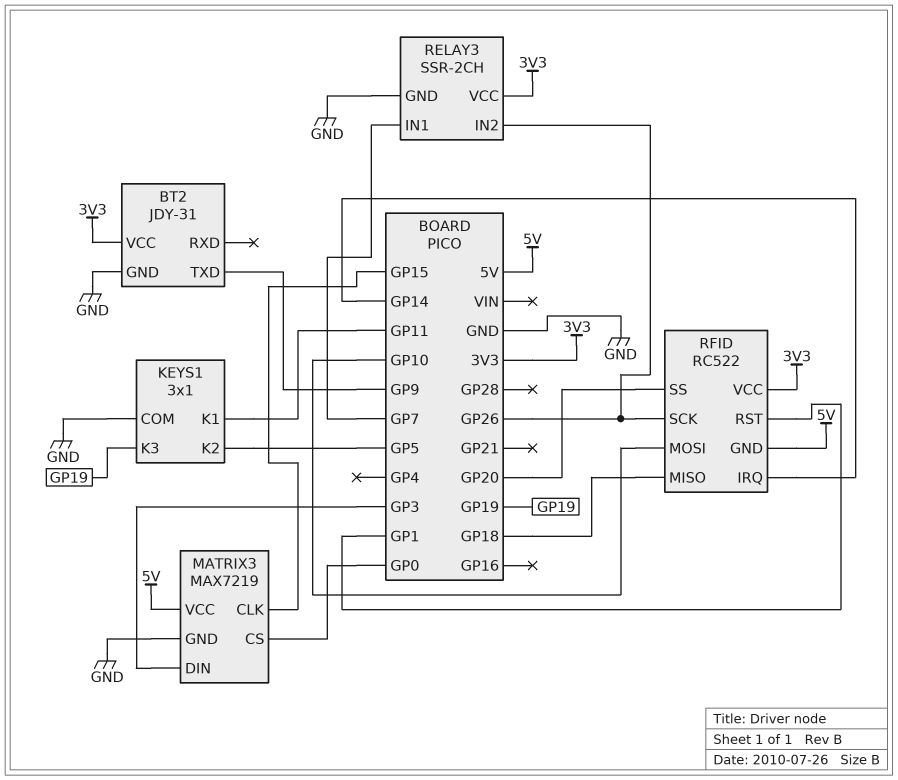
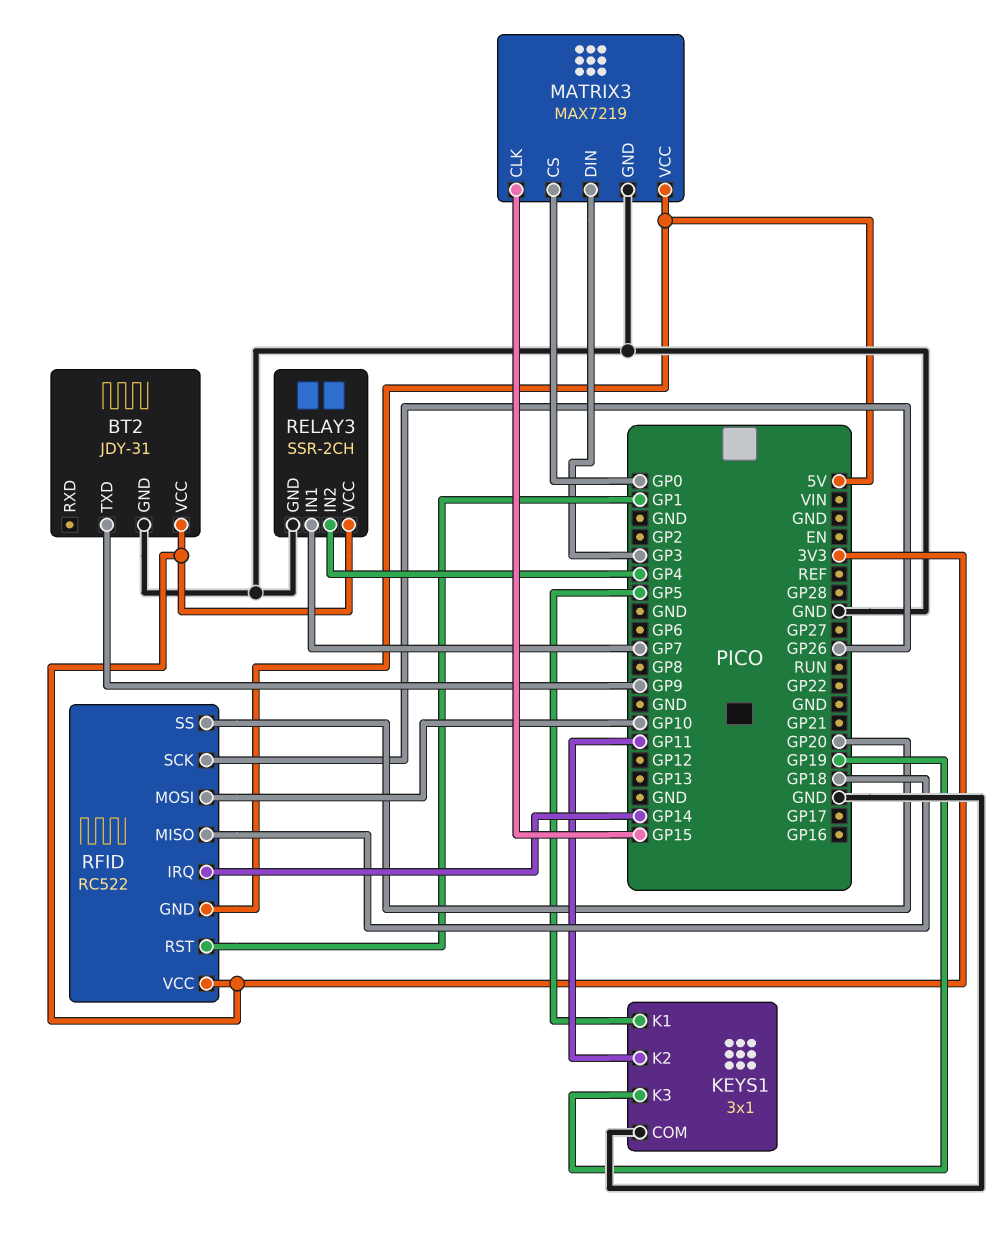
KEYS1 pin K1: GP11 -> GP5
KEYS1 pin K2: GP5 -> GP11
RELAY3 pin IN2: GP26 -> GP4

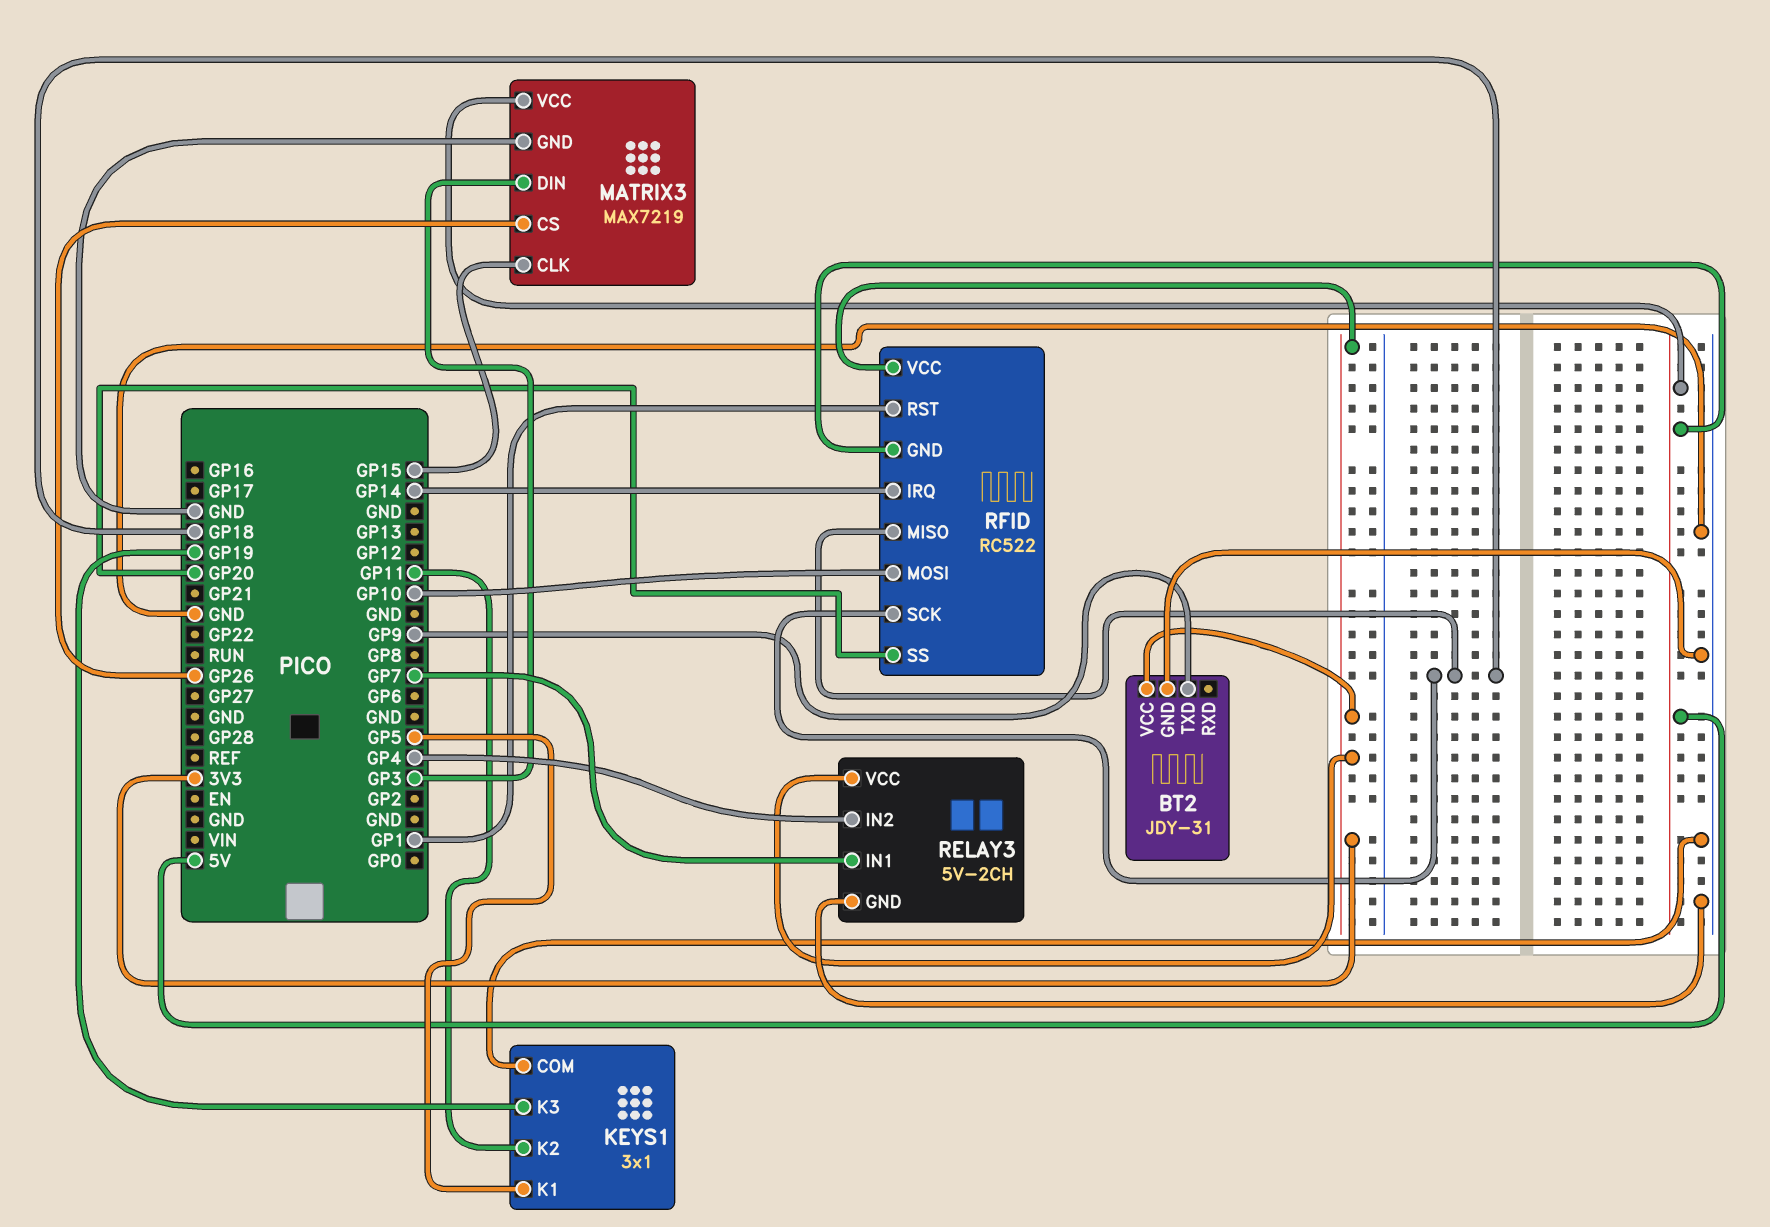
MATRIX3 pin CS: GP0 -> GP26
RELAY3: SSR-2CH -> 5V-2CH
RFID pin SCK: GP26 -> GP18

